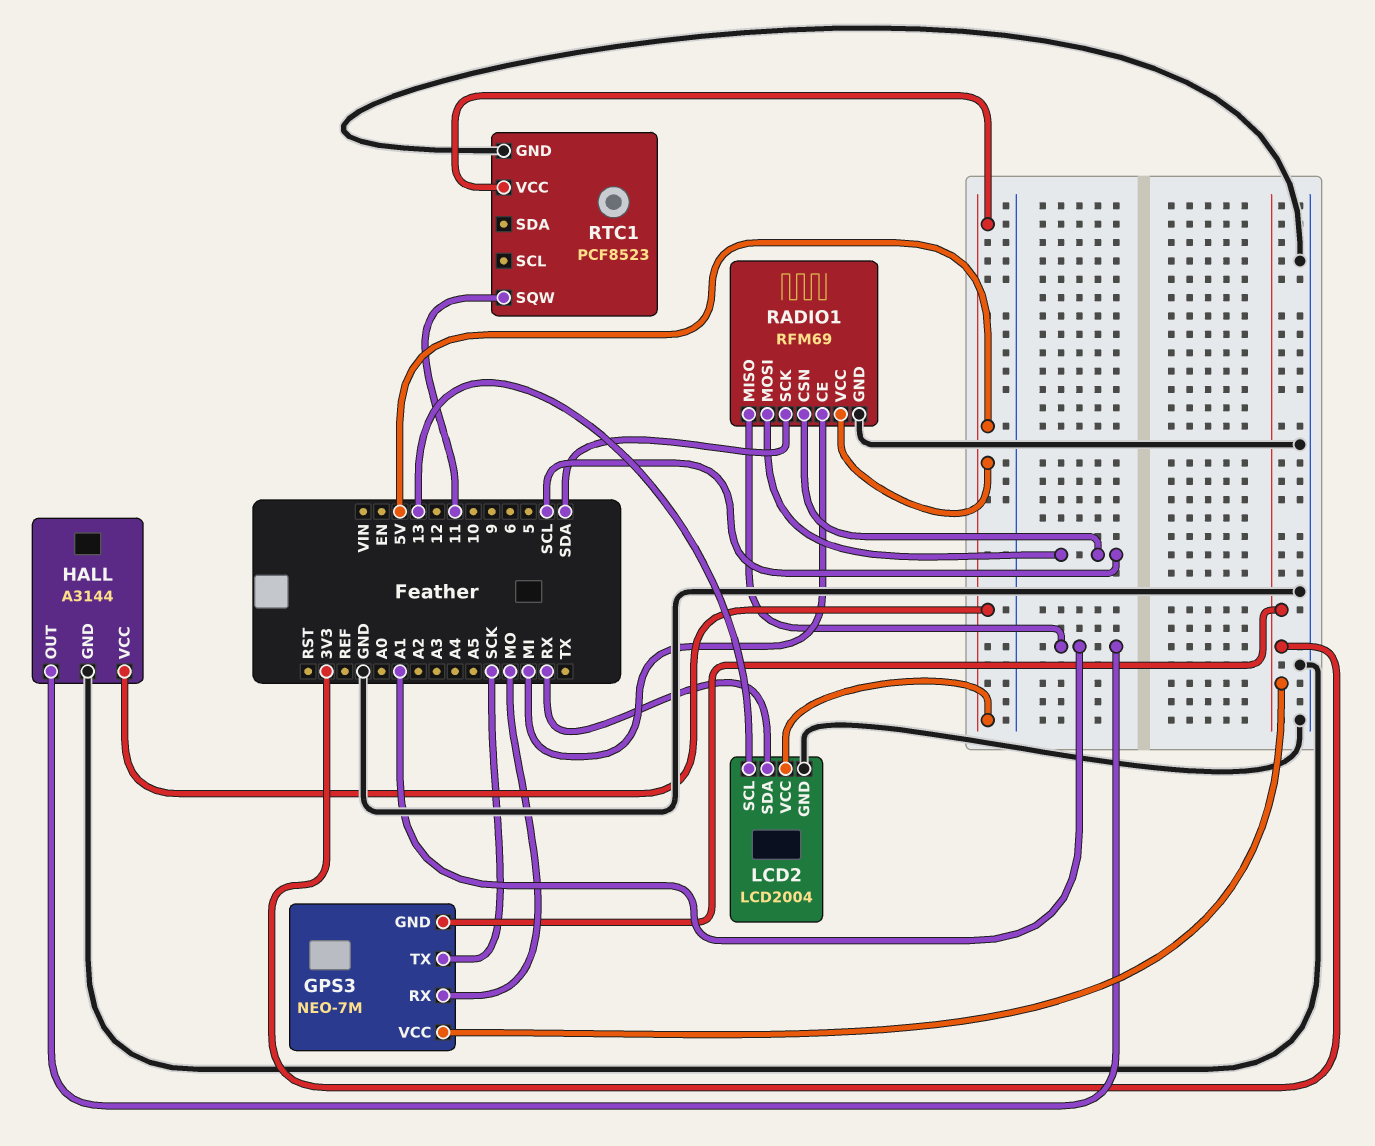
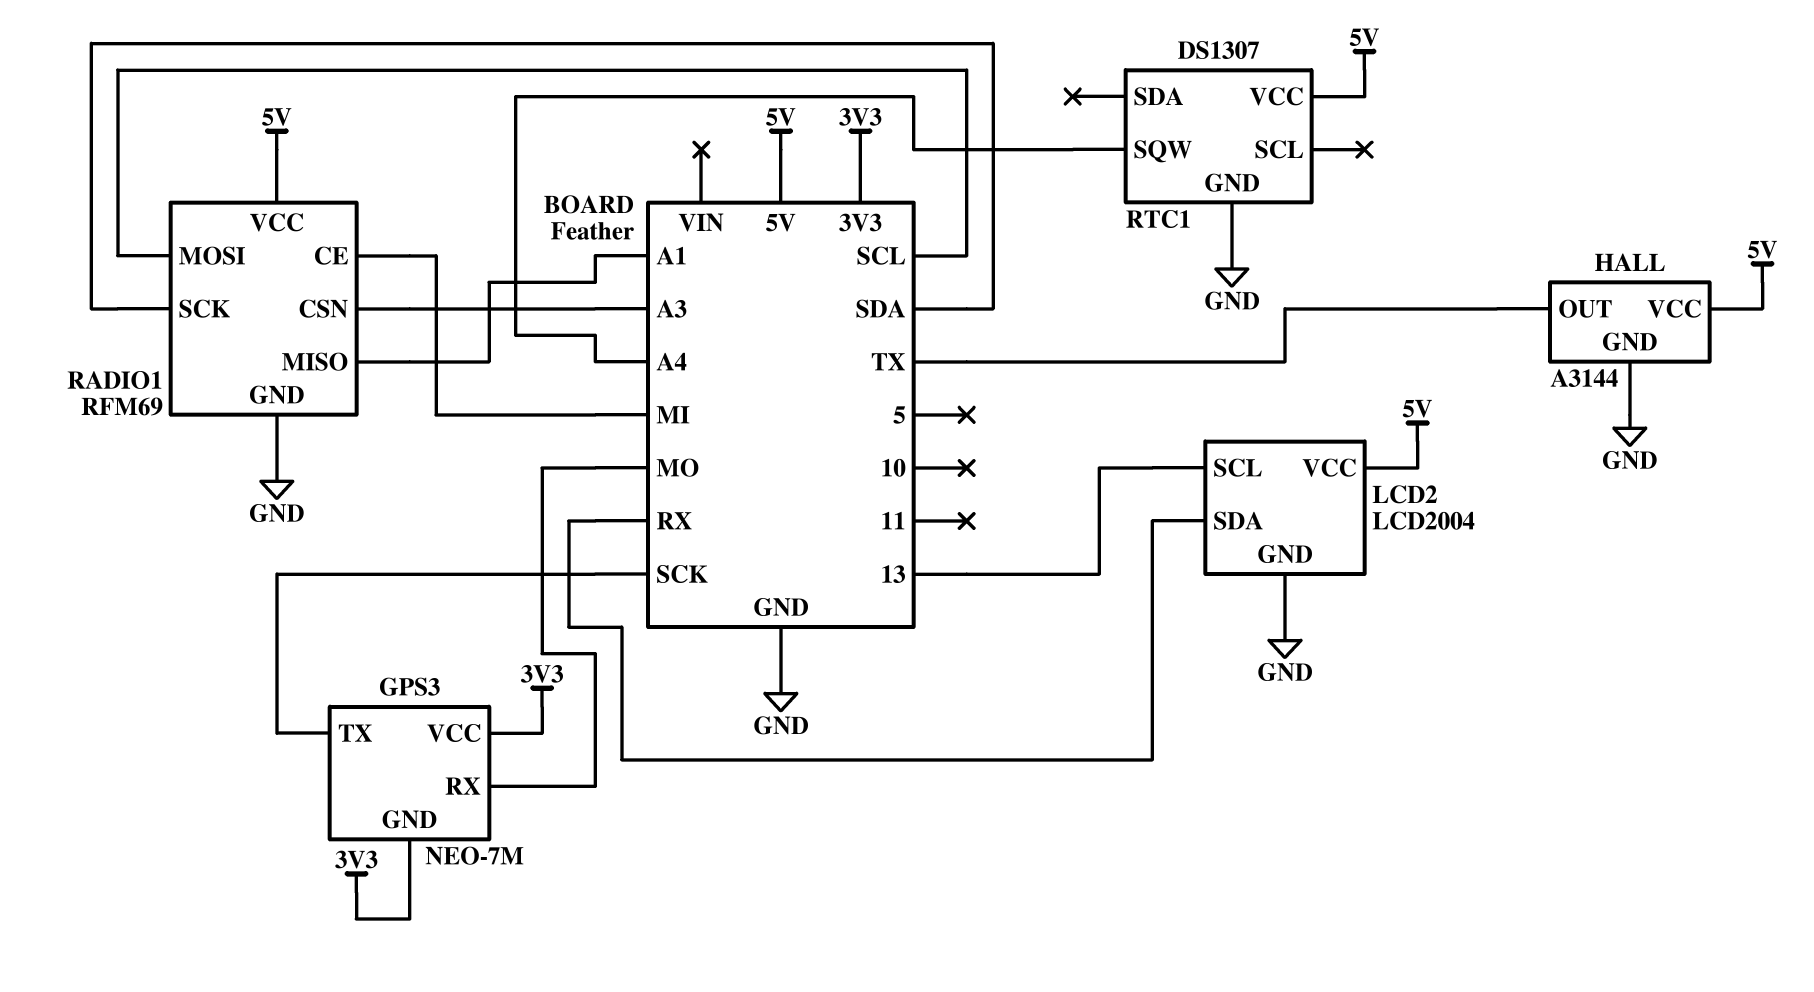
HALL pin OUT: A1 -> TX
RADIO1 pin CSN: SCL -> A3
RTC1: PCF8523 -> DS1307
RTC1 pin SQW: 11 -> A4

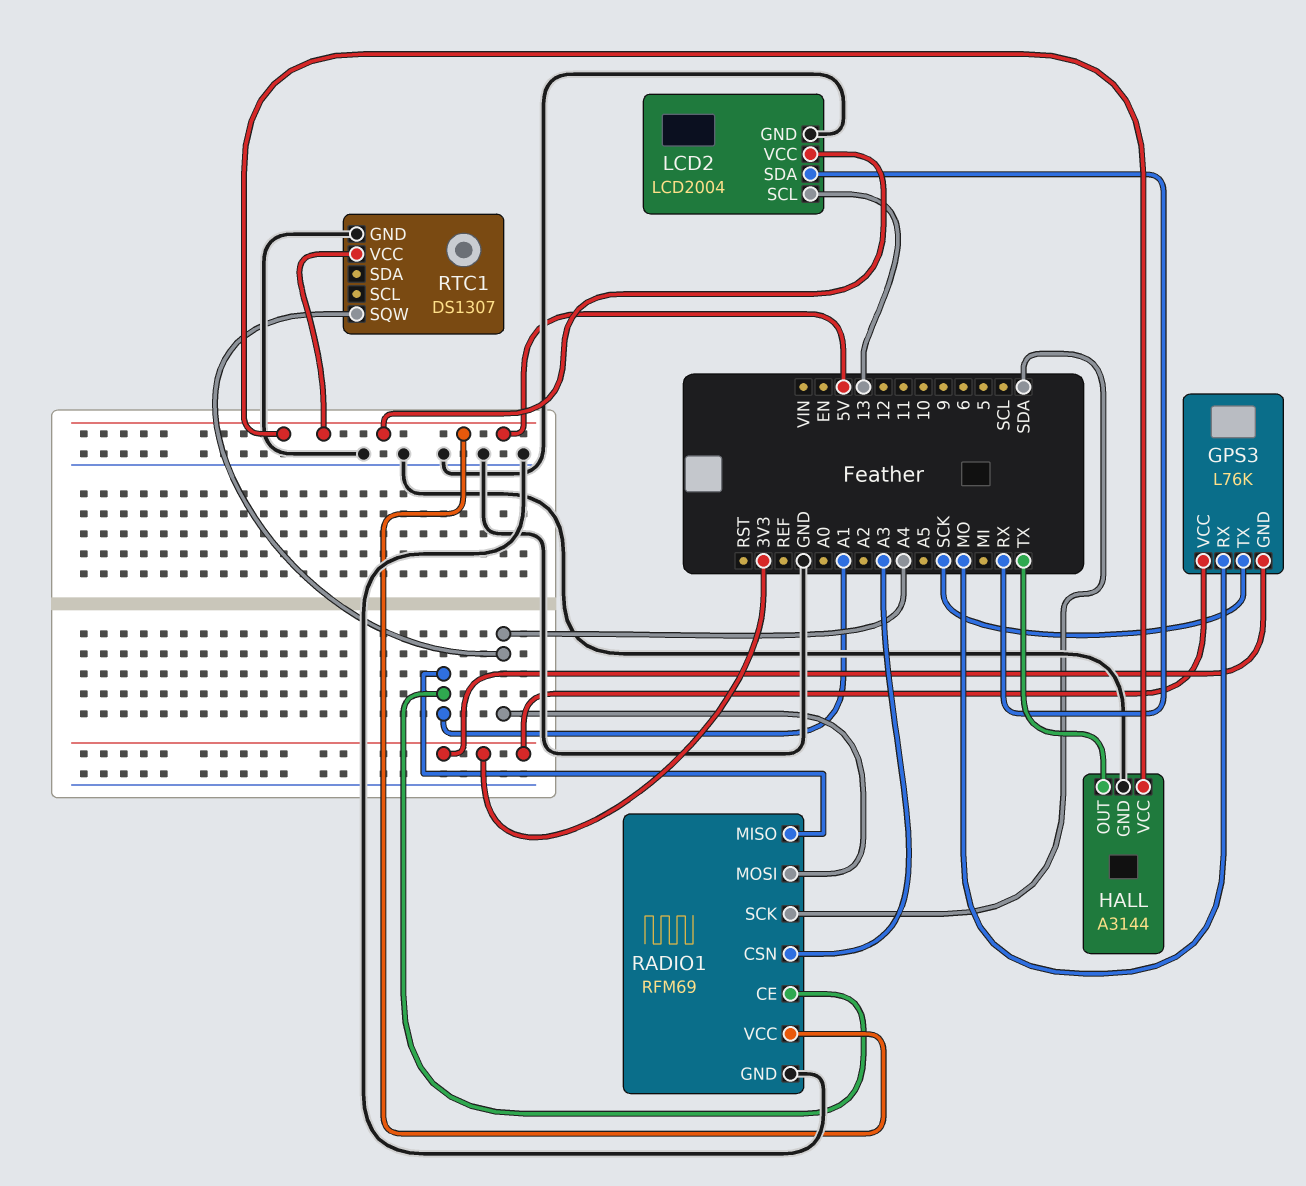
GPS3: NEO-7M -> L76K
RADIO1 pin CE: MI -> A1
RADIO1 pin MOSI: SCL -> A4

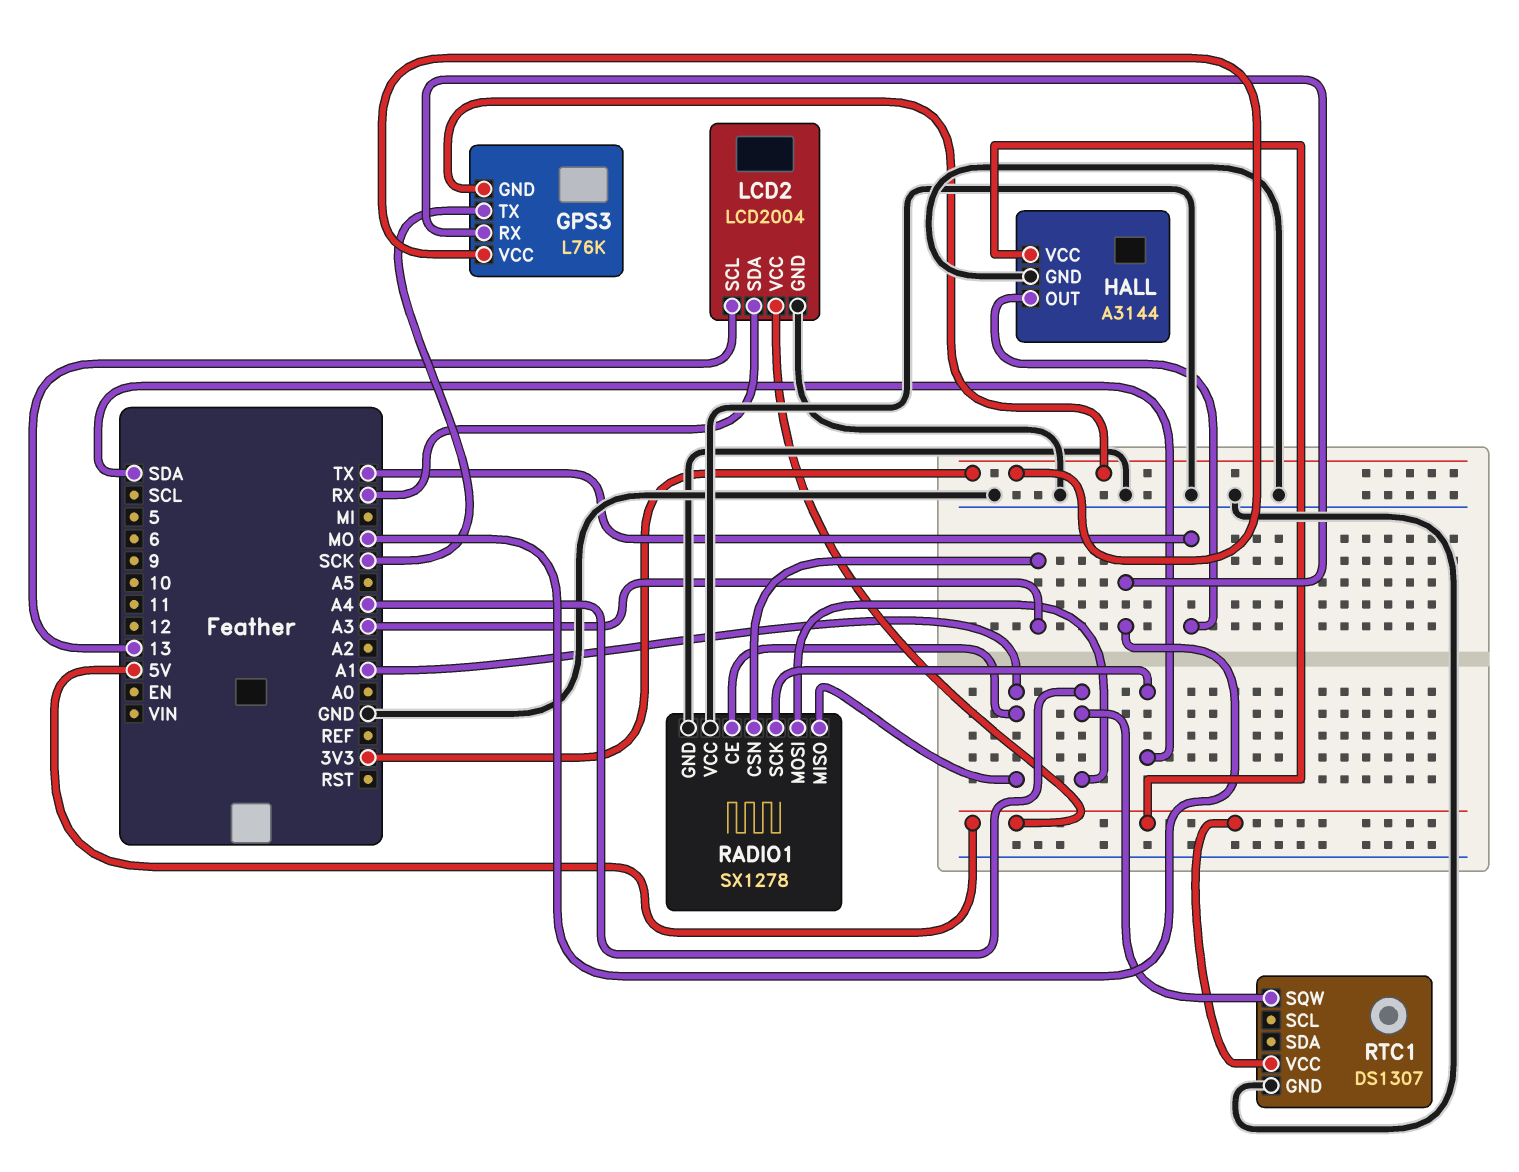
RADIO1: RFM69 -> SX1278
RADIO1 pin VCC: 5V -> GND

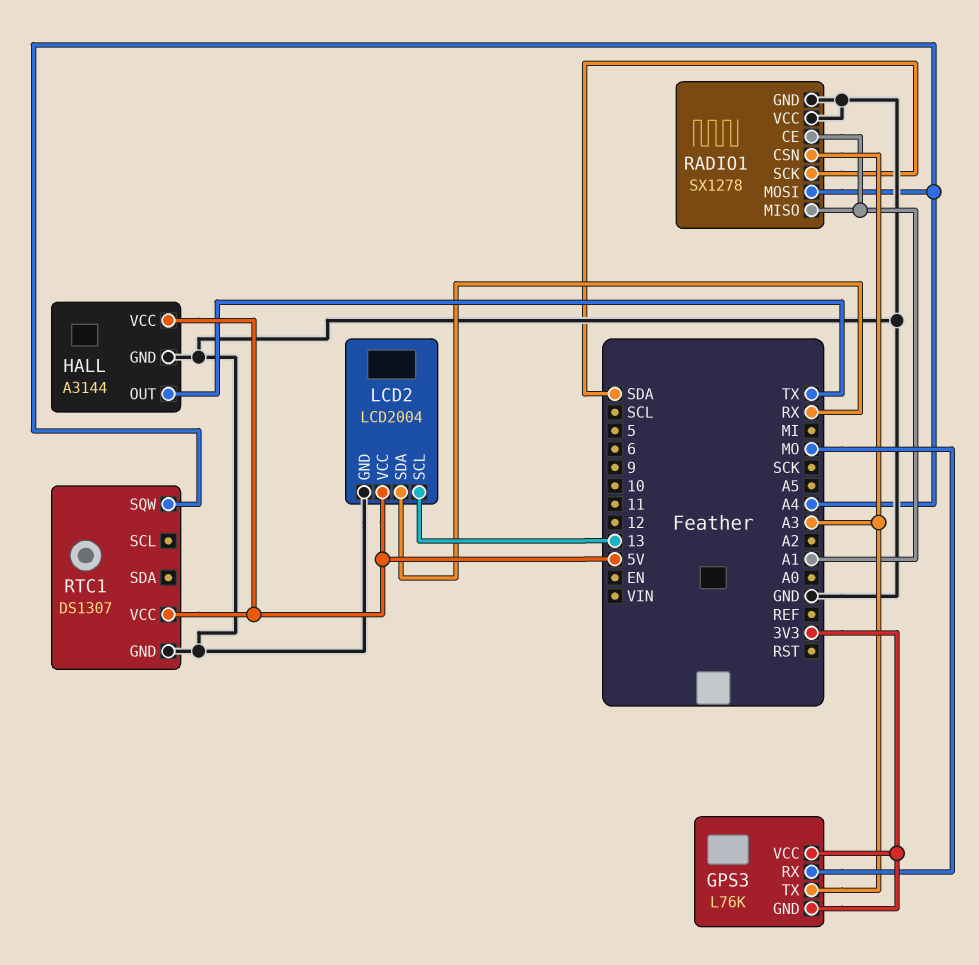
GPS3 pin TX: SCK -> A3

